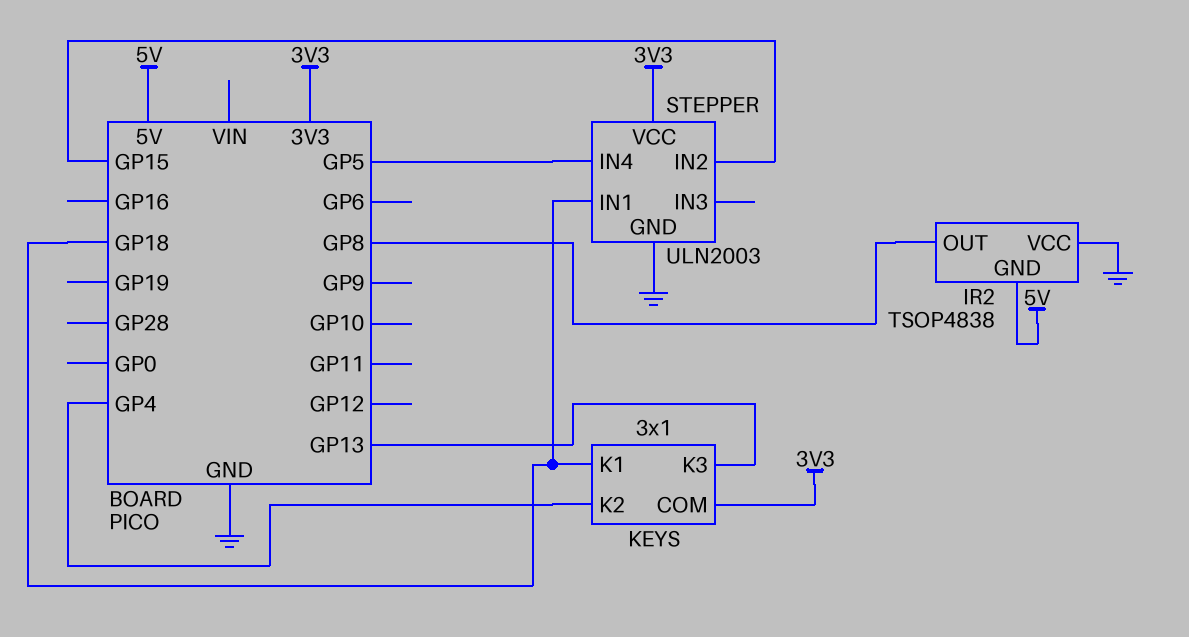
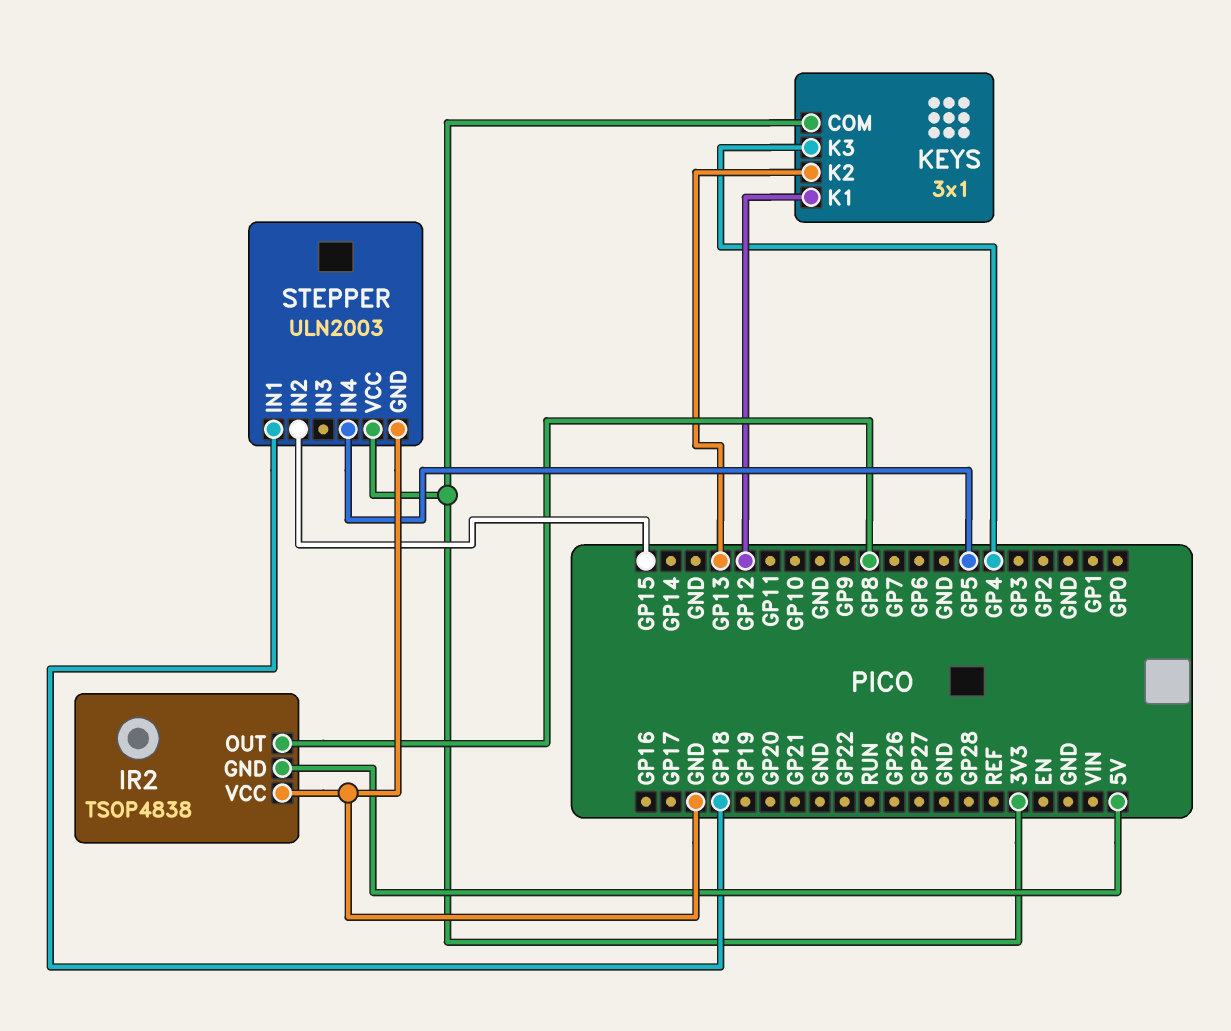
KEYS pin K1: GP18 -> GP12
KEYS pin K2: GP4 -> GP13
KEYS pin K3: GP13 -> GP4

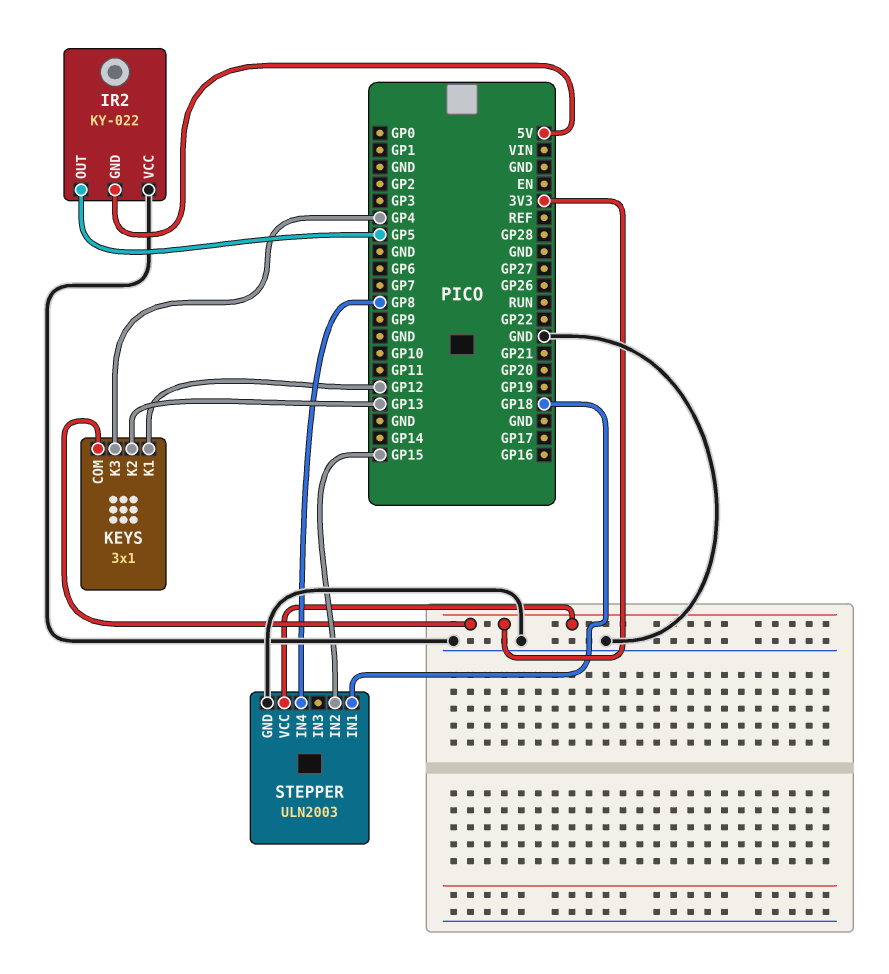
IR2: TSOP4838 -> KY-022
IR2 pin OUT: GP8 -> GP5
STEPPER pin IN4: GP5 -> GP8

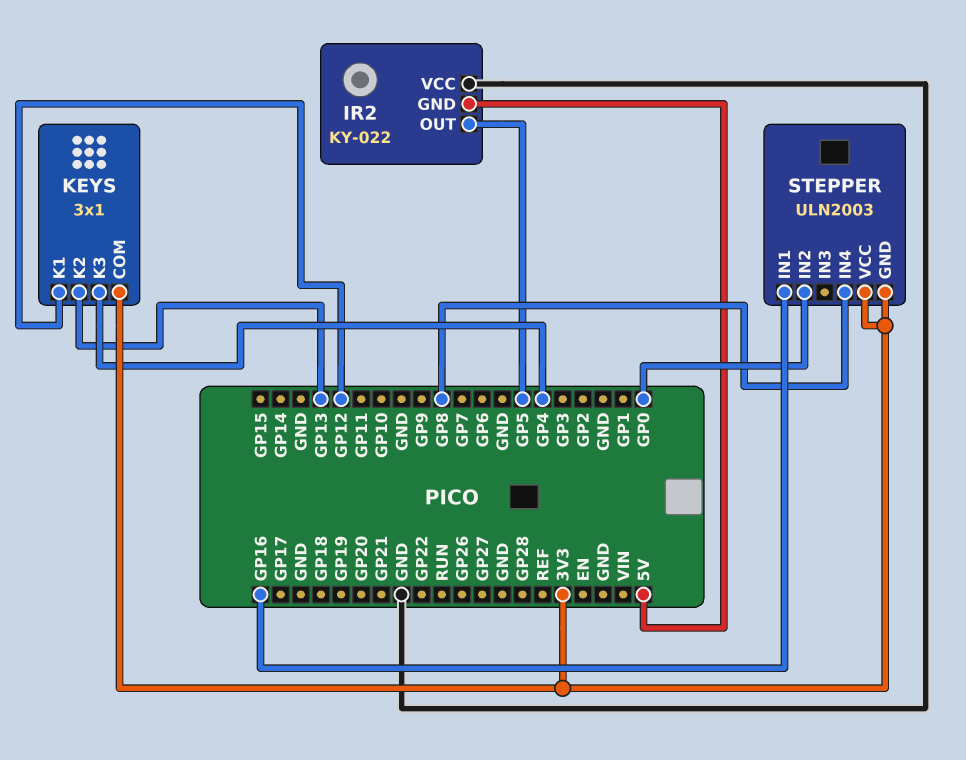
STEPPER pin GND: GND -> 3V3
STEPPER pin IN1: GP18 -> GP16
STEPPER pin IN2: GP15 -> GP0

